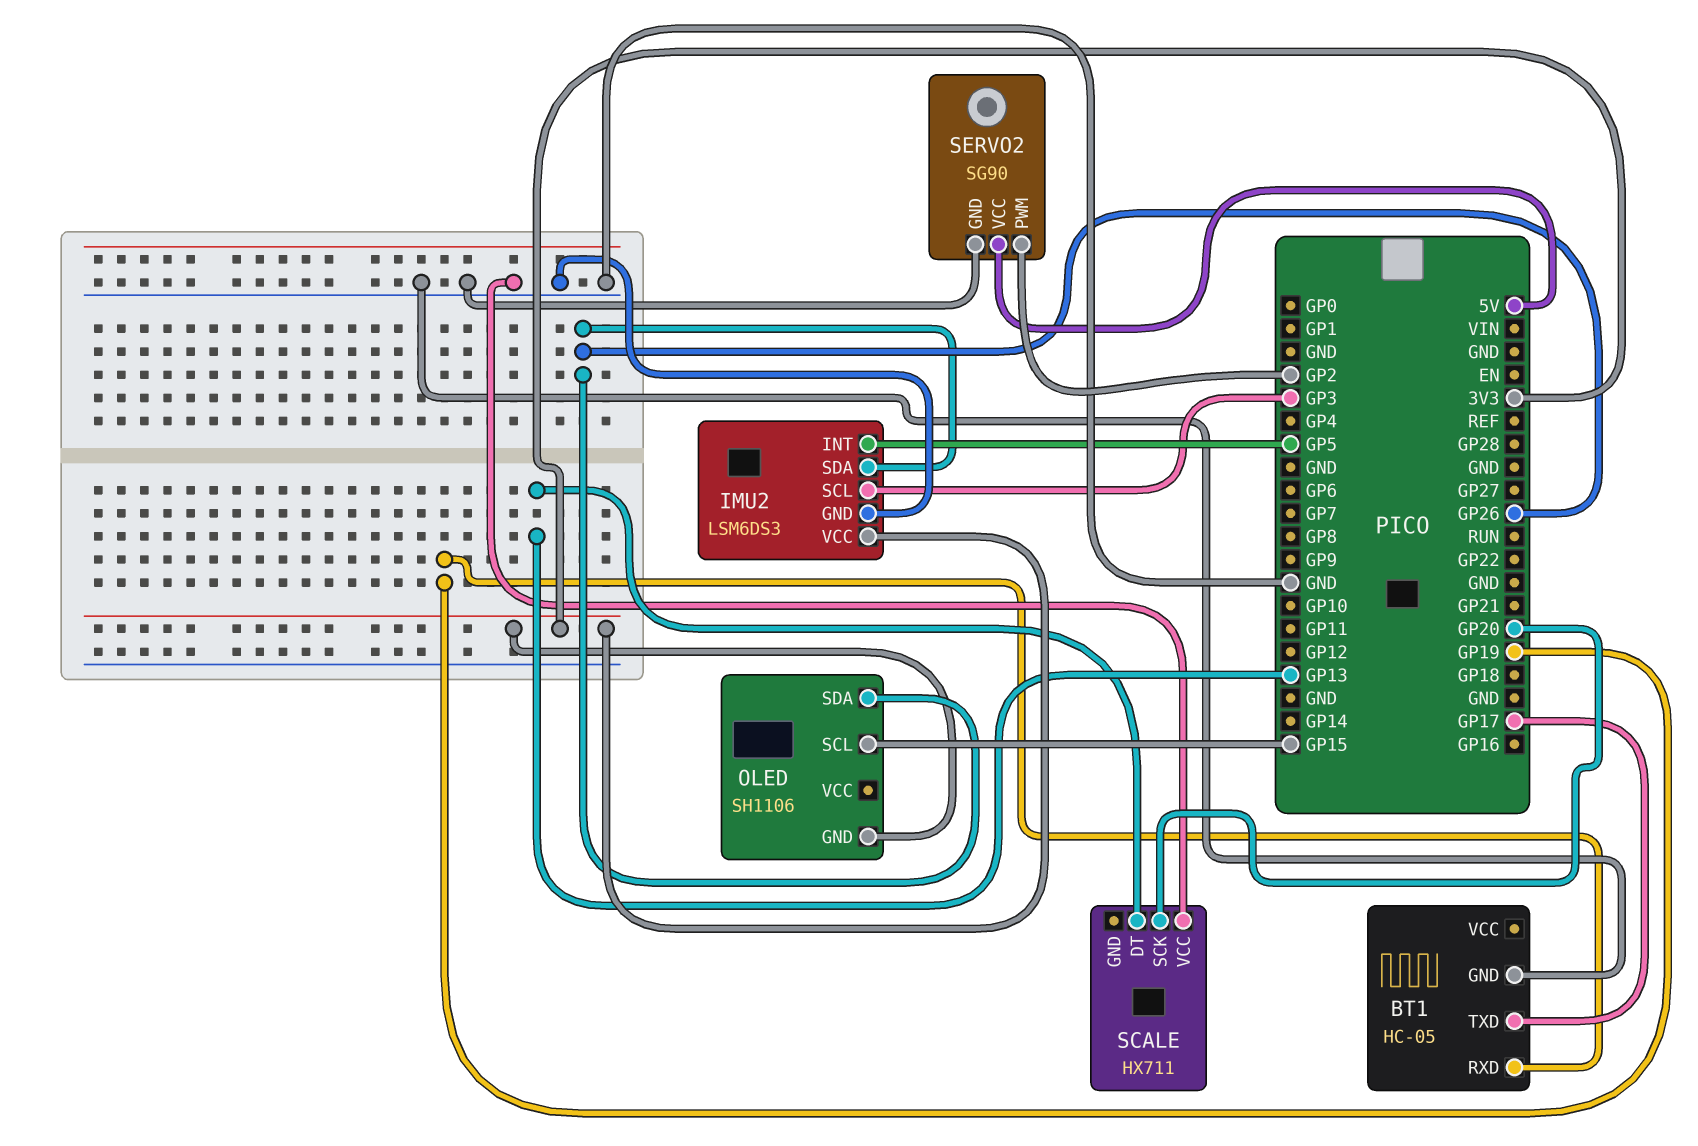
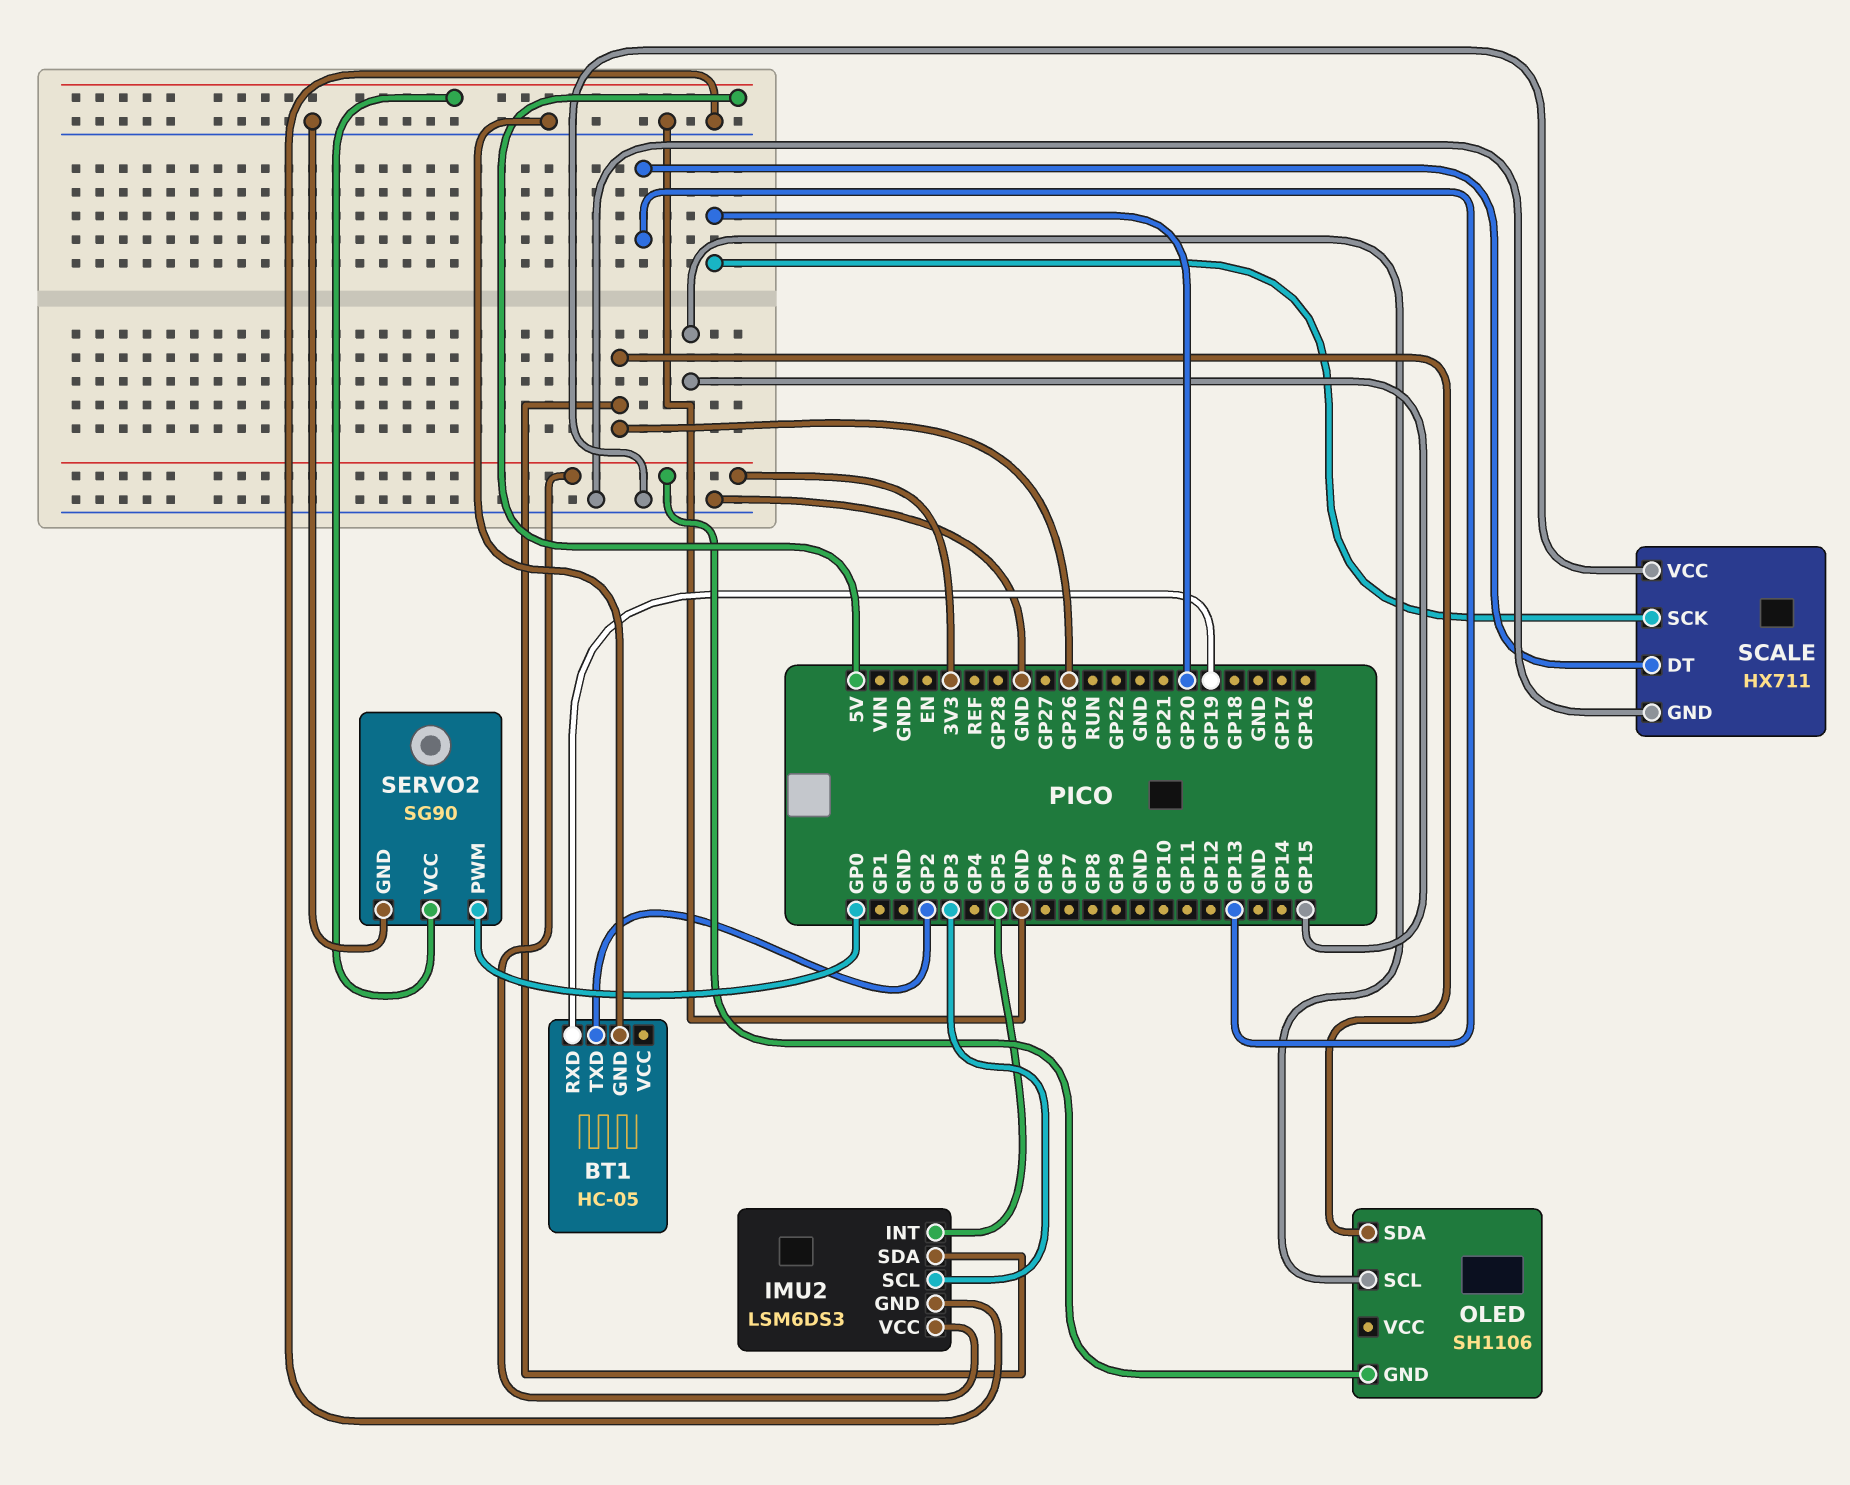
BT1 pin TXD: GP17 -> GP2
SCALE pin GND: none -> GND
SERVO2 pin PWM: GP2 -> GP0

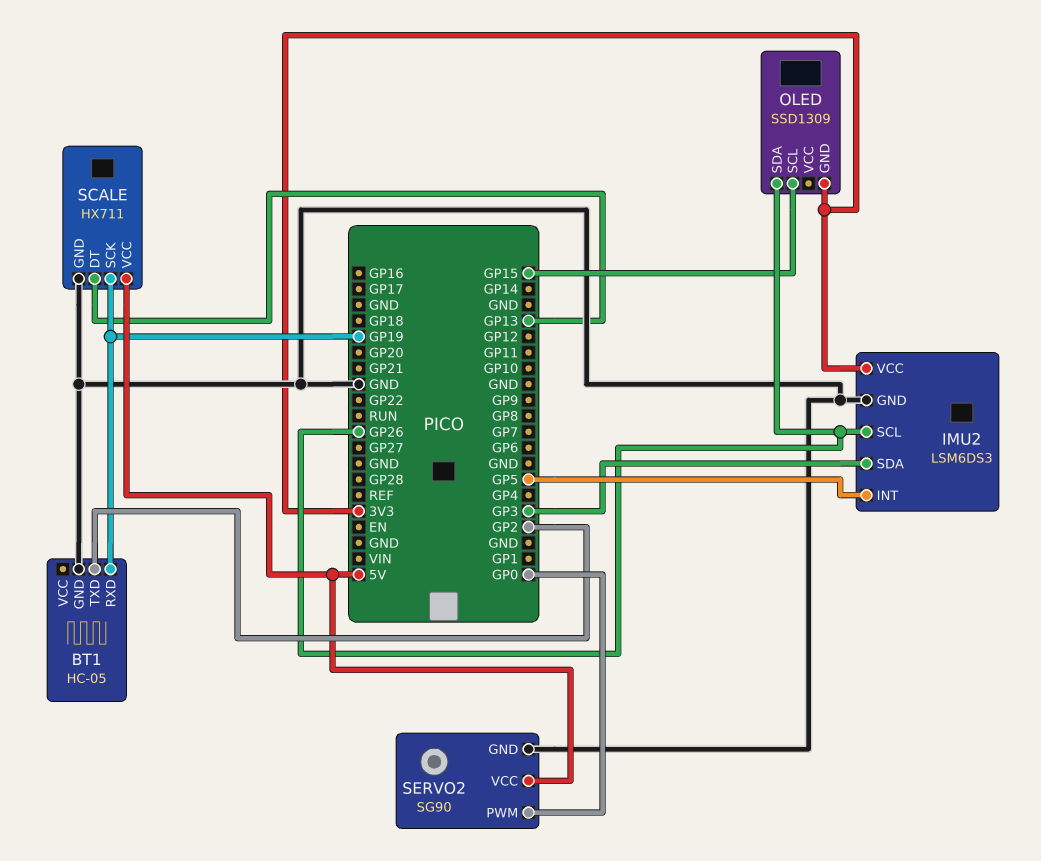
IMU2 pin SCL: GP3 -> GP26
IMU2 pin SDA: GP26 -> GP3
OLED: SH1106 -> SSD1309
SCALE pin SCK: GP20 -> GP19
SCALE pin VCC: GND -> 5V

